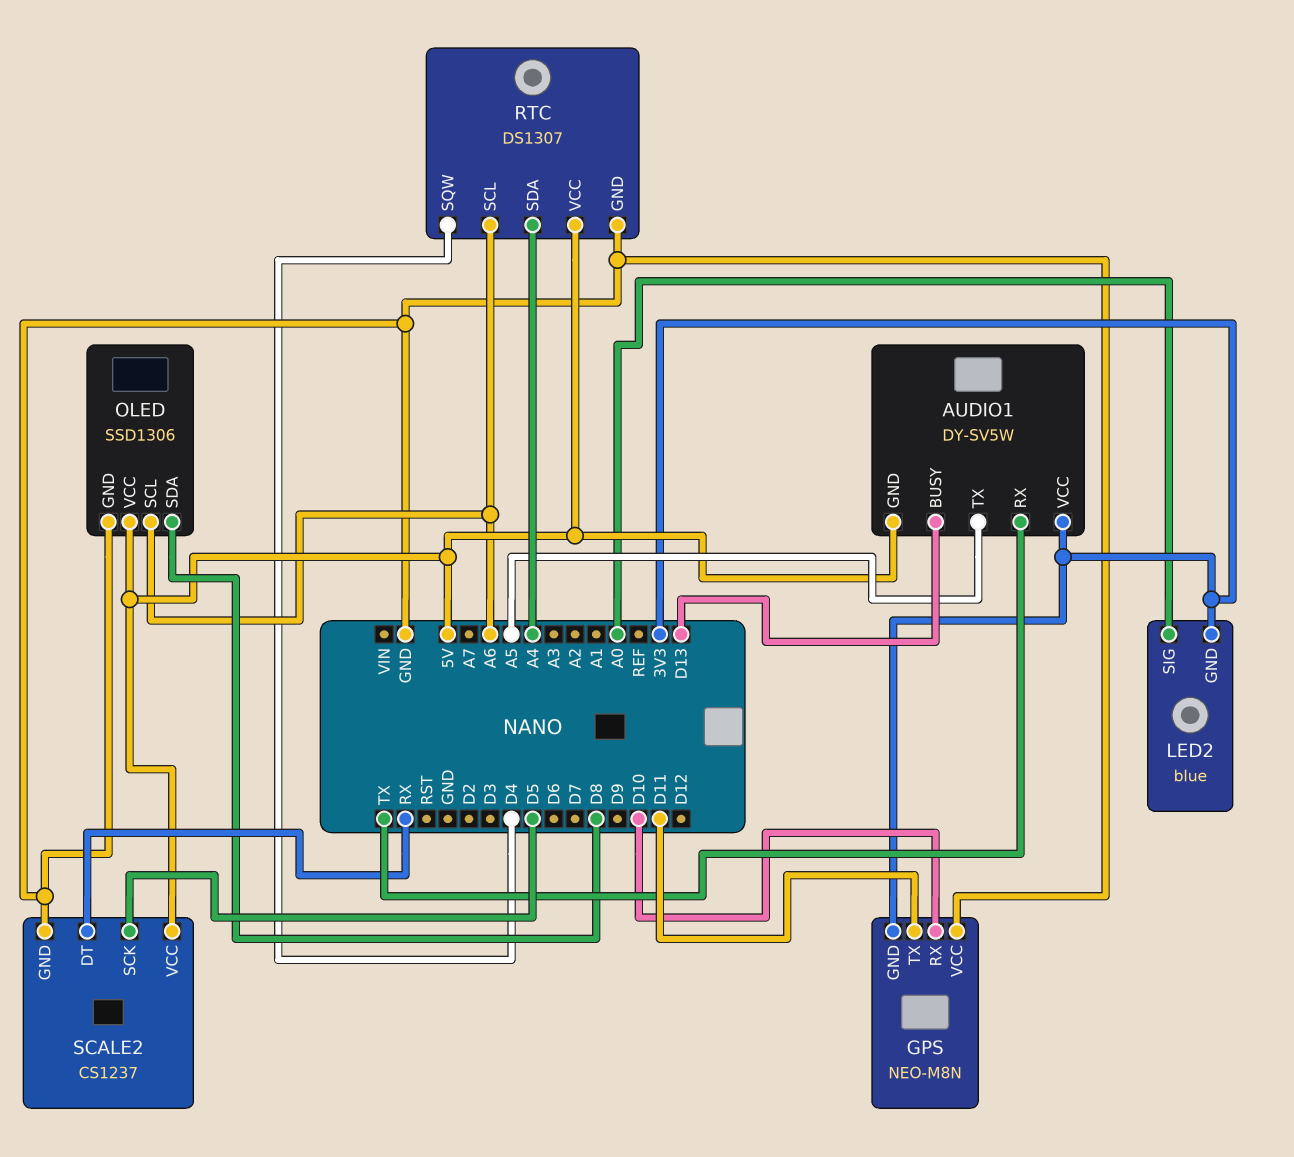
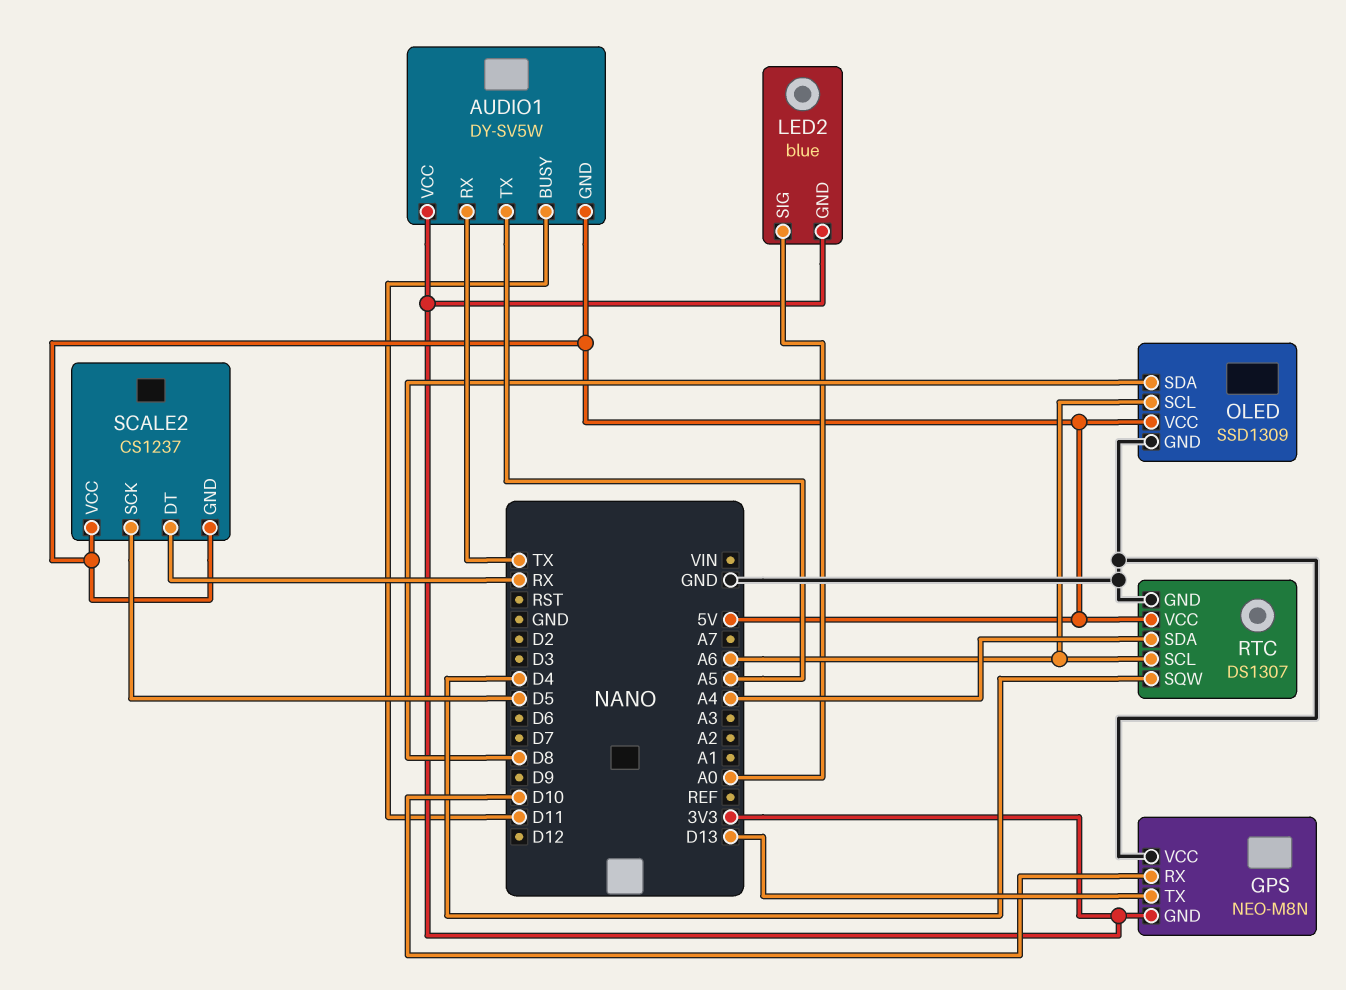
AUDIO1 pin BUSY: D13 -> D11
GPS pin TX: D11 -> D13
OLED: SSD1306 -> SSD1309
SCALE2 pin GND: GND -> 5V

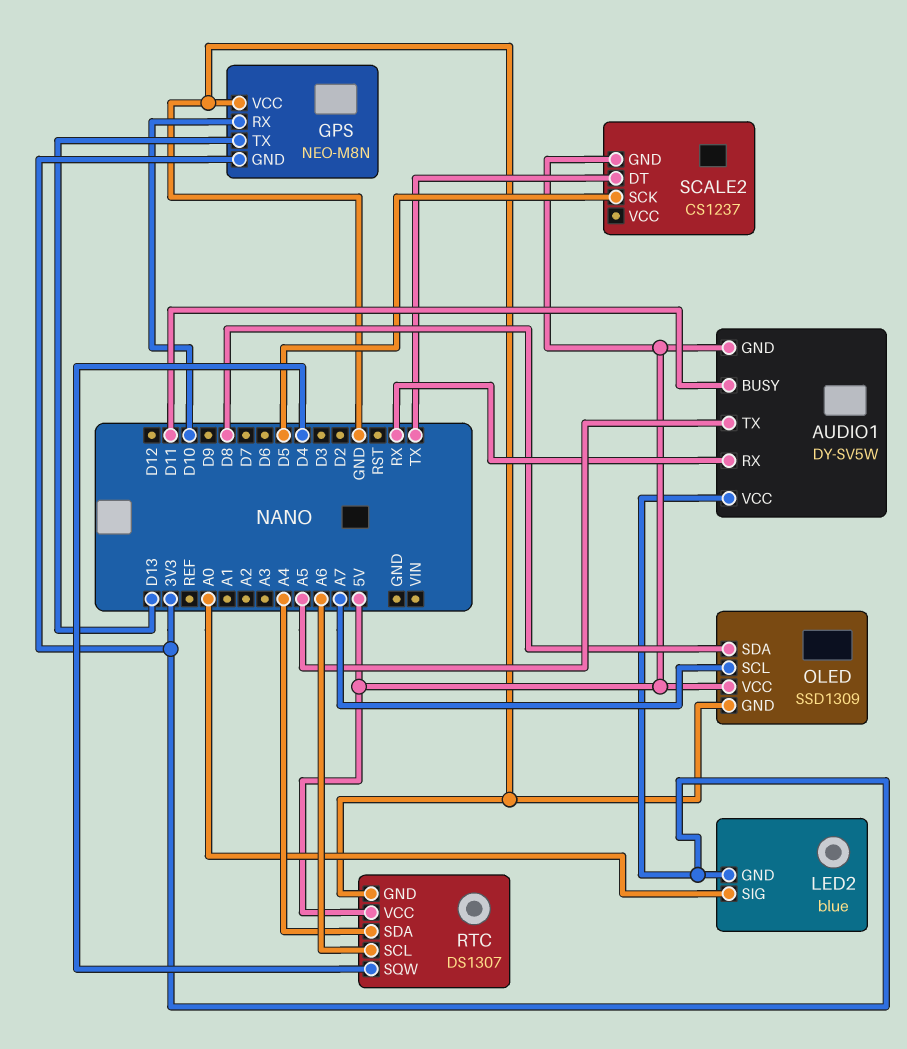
AUDIO1 pin RX: TX -> RX
OLED pin SCL: A6 -> A7
SCALE2 pin DT: RX -> TX
SCALE2 pin VCC: 5V -> none

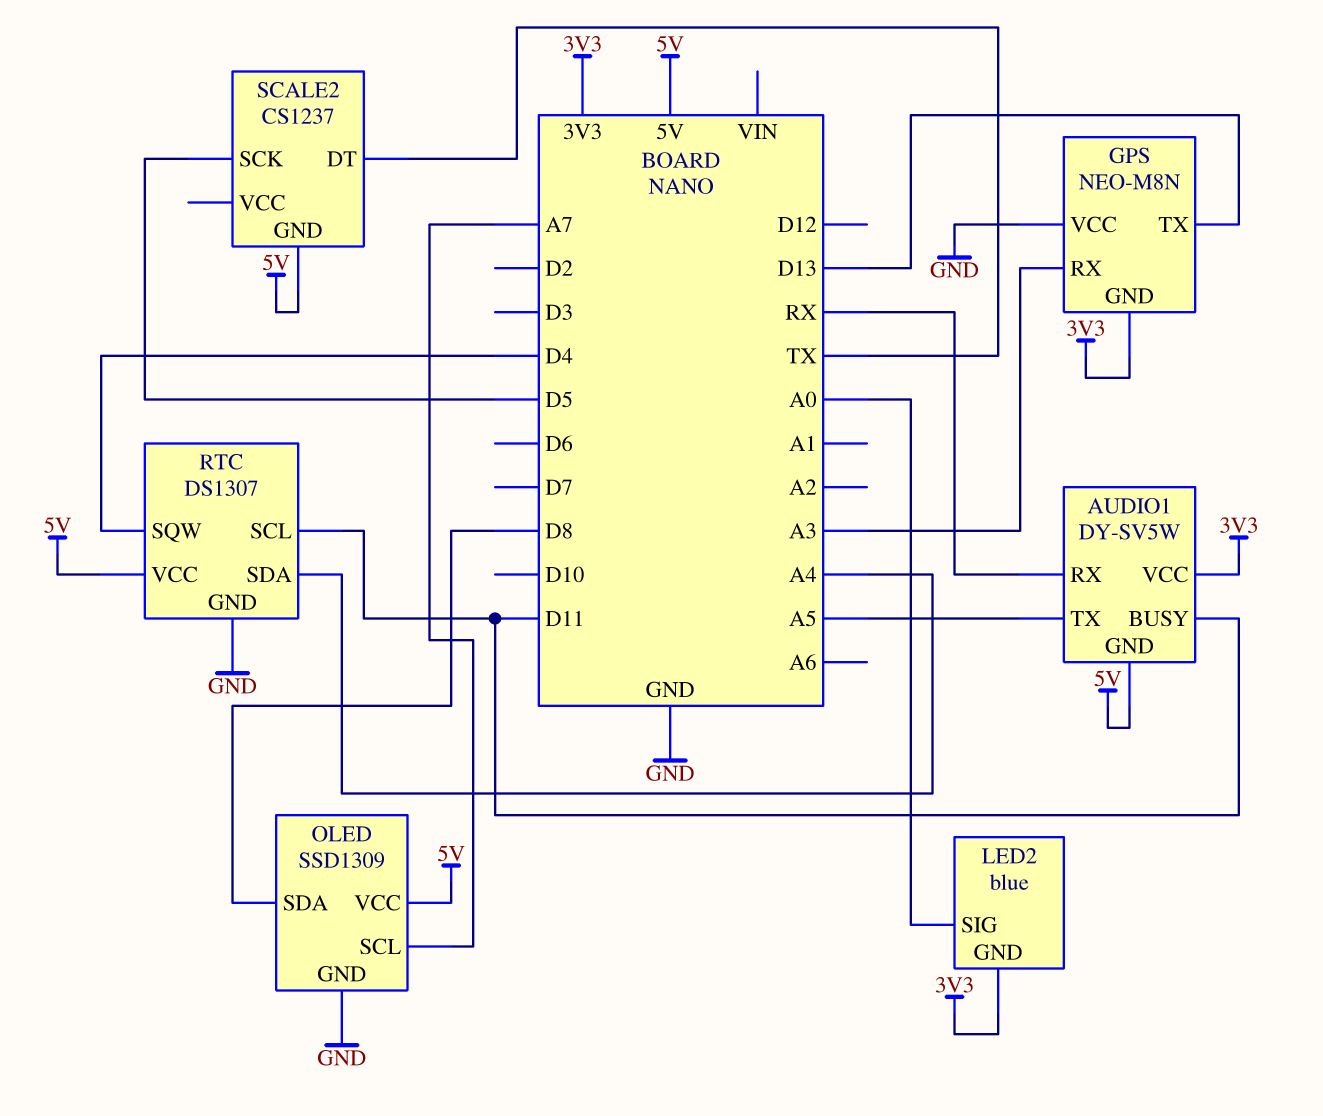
GPS pin RX: D10 -> A3
RTC pin SCL: A6 -> D11

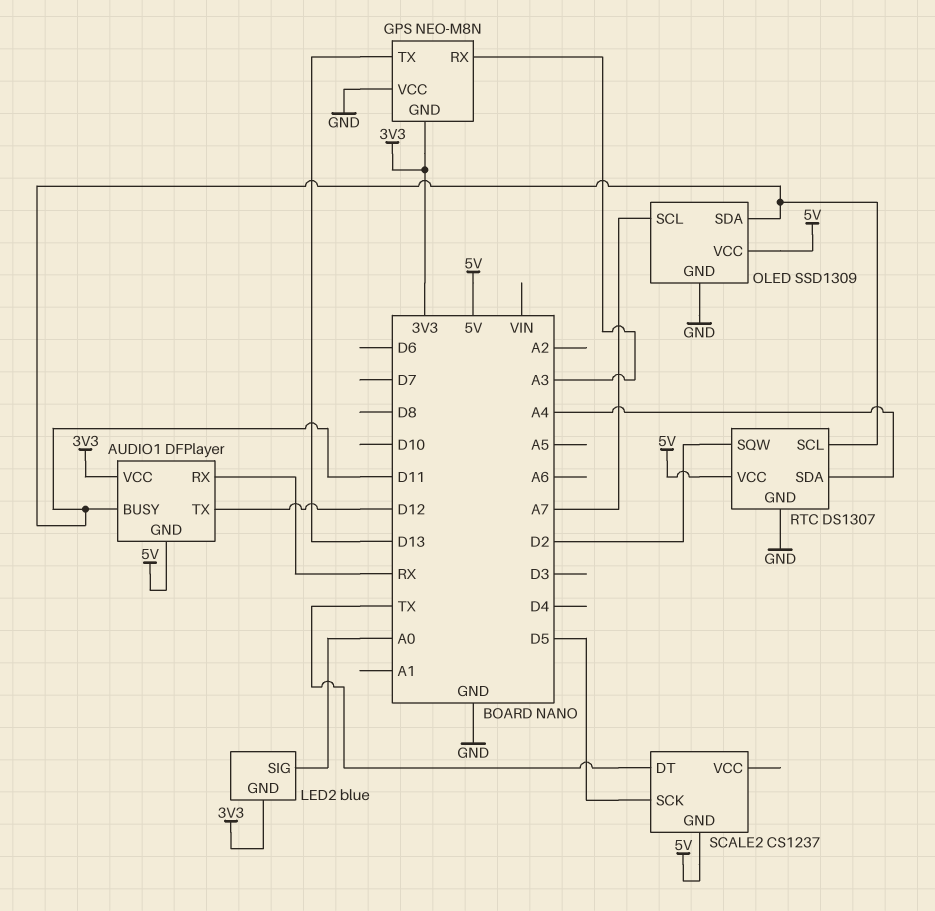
AUDIO1: DY-SV5W -> DFPlayer
AUDIO1 pin TX: A5 -> D12
OLED pin SDA: D8 -> D11
RTC pin SQW: D4 -> D2

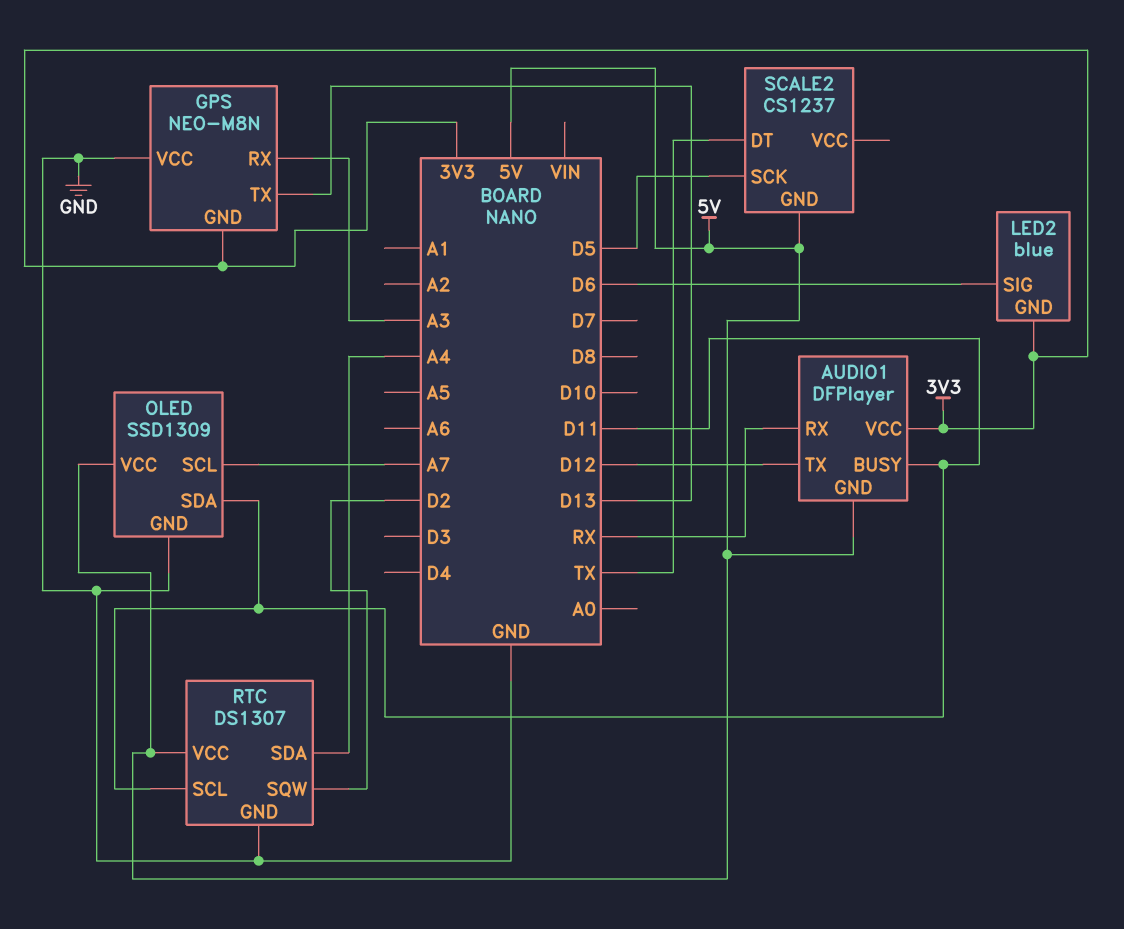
LED2 pin SIG: A0 -> D6

